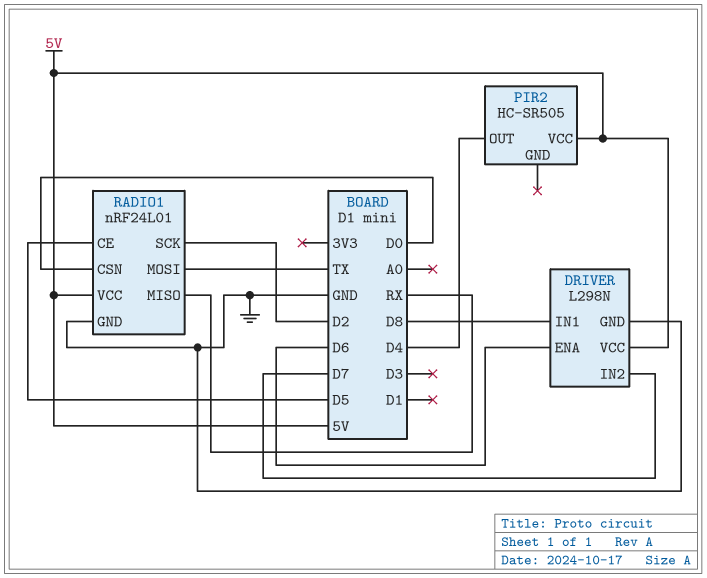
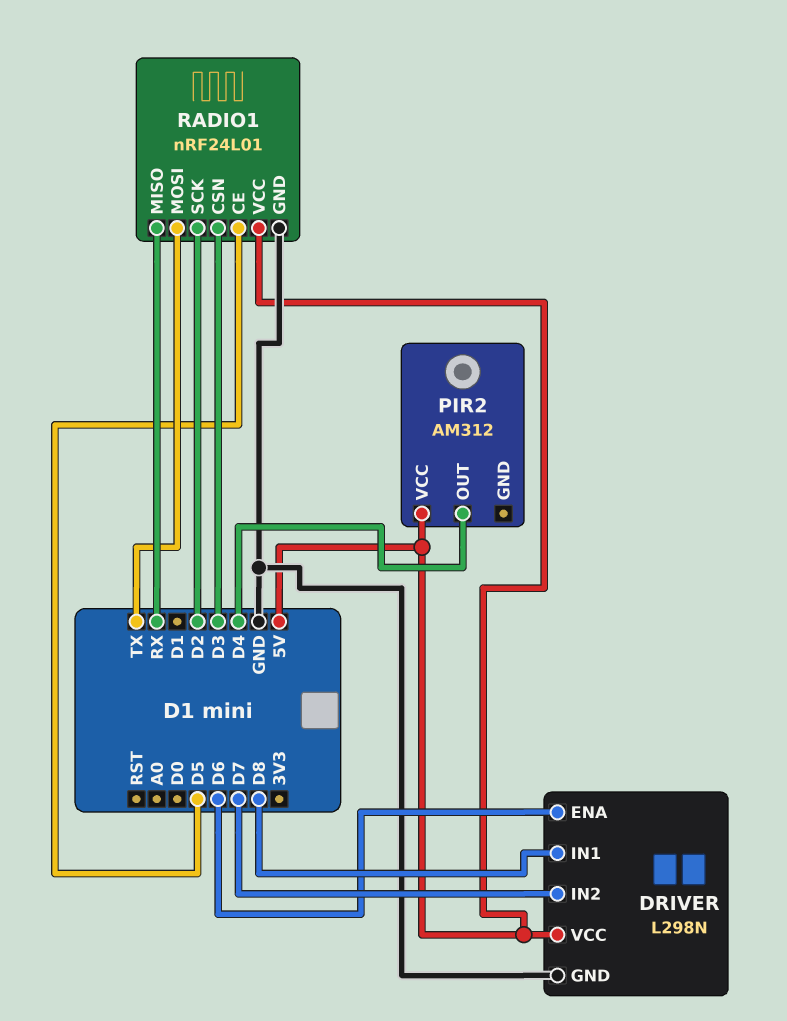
PIR2: HC-SR505 -> AM312
RADIO1 pin CSN: D0 -> D3

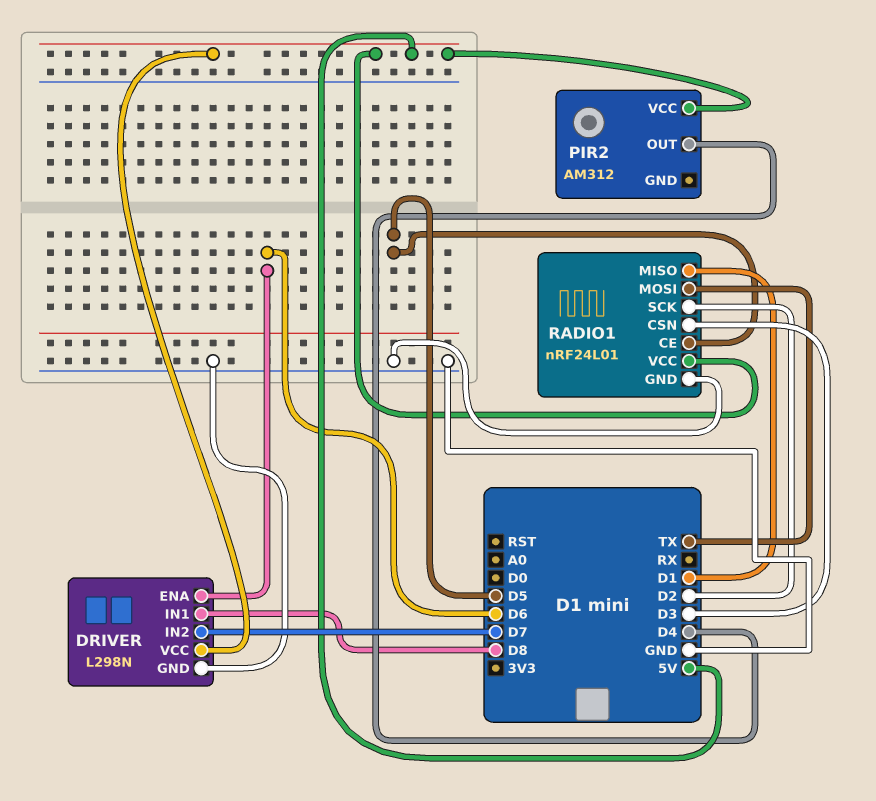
RADIO1 pin MISO: RX -> D1

